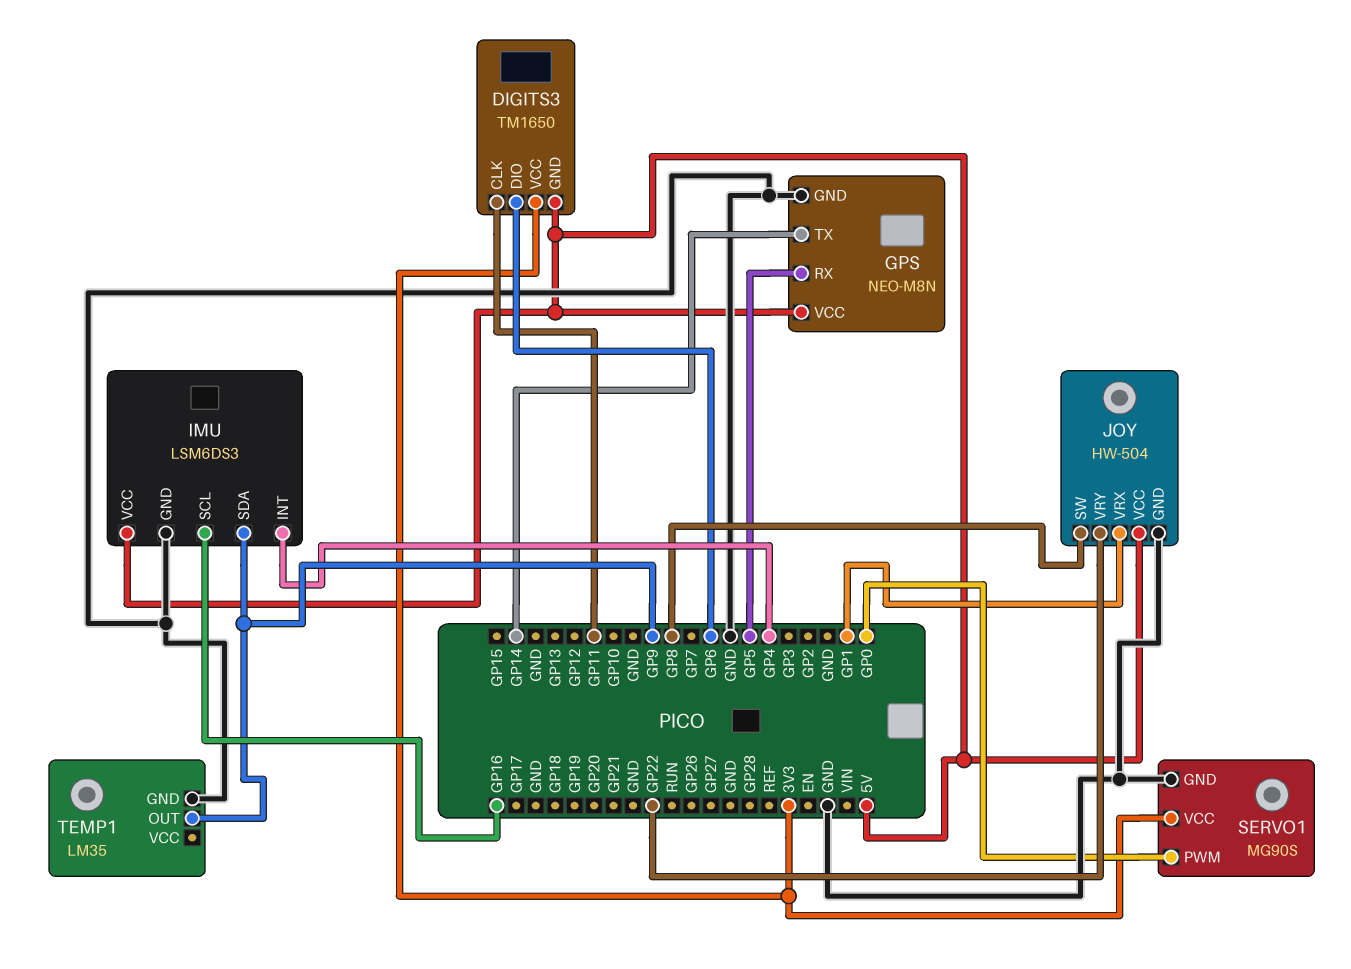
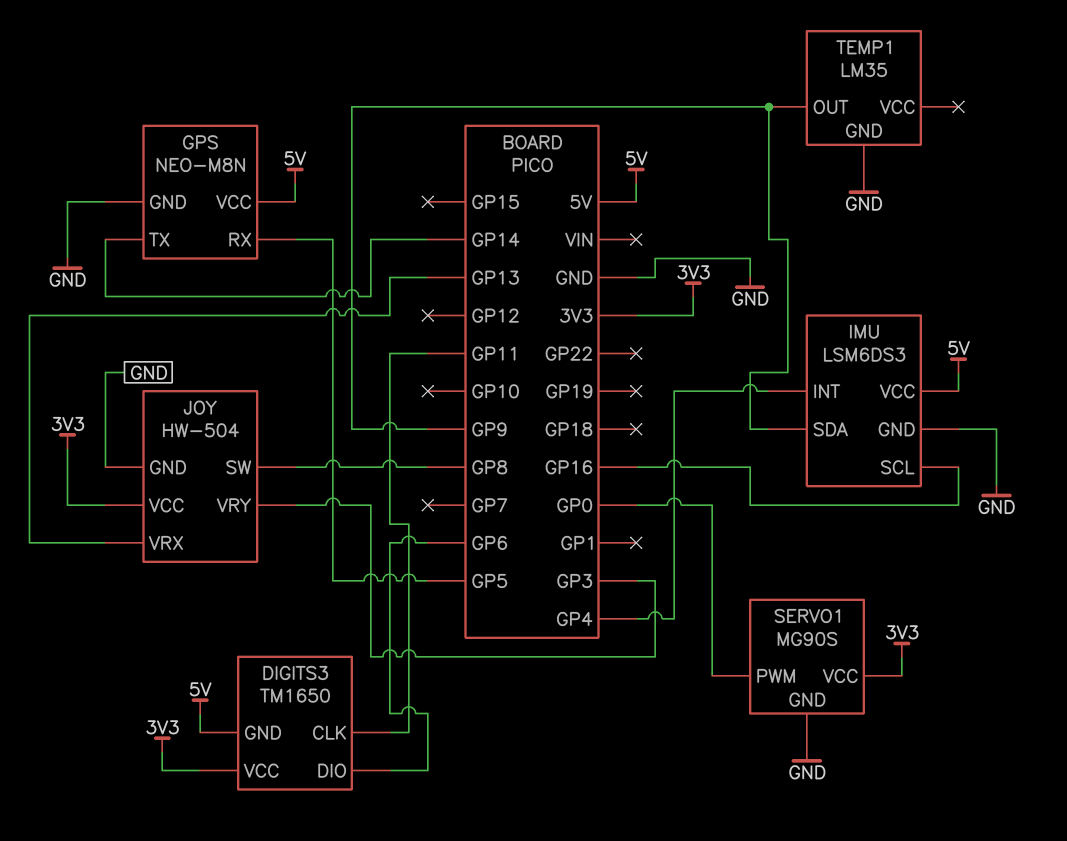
JOY pin VCC: 5V -> 3V3
JOY pin VRX: GP1 -> GP13
JOY pin VRY: GP22 -> GP3

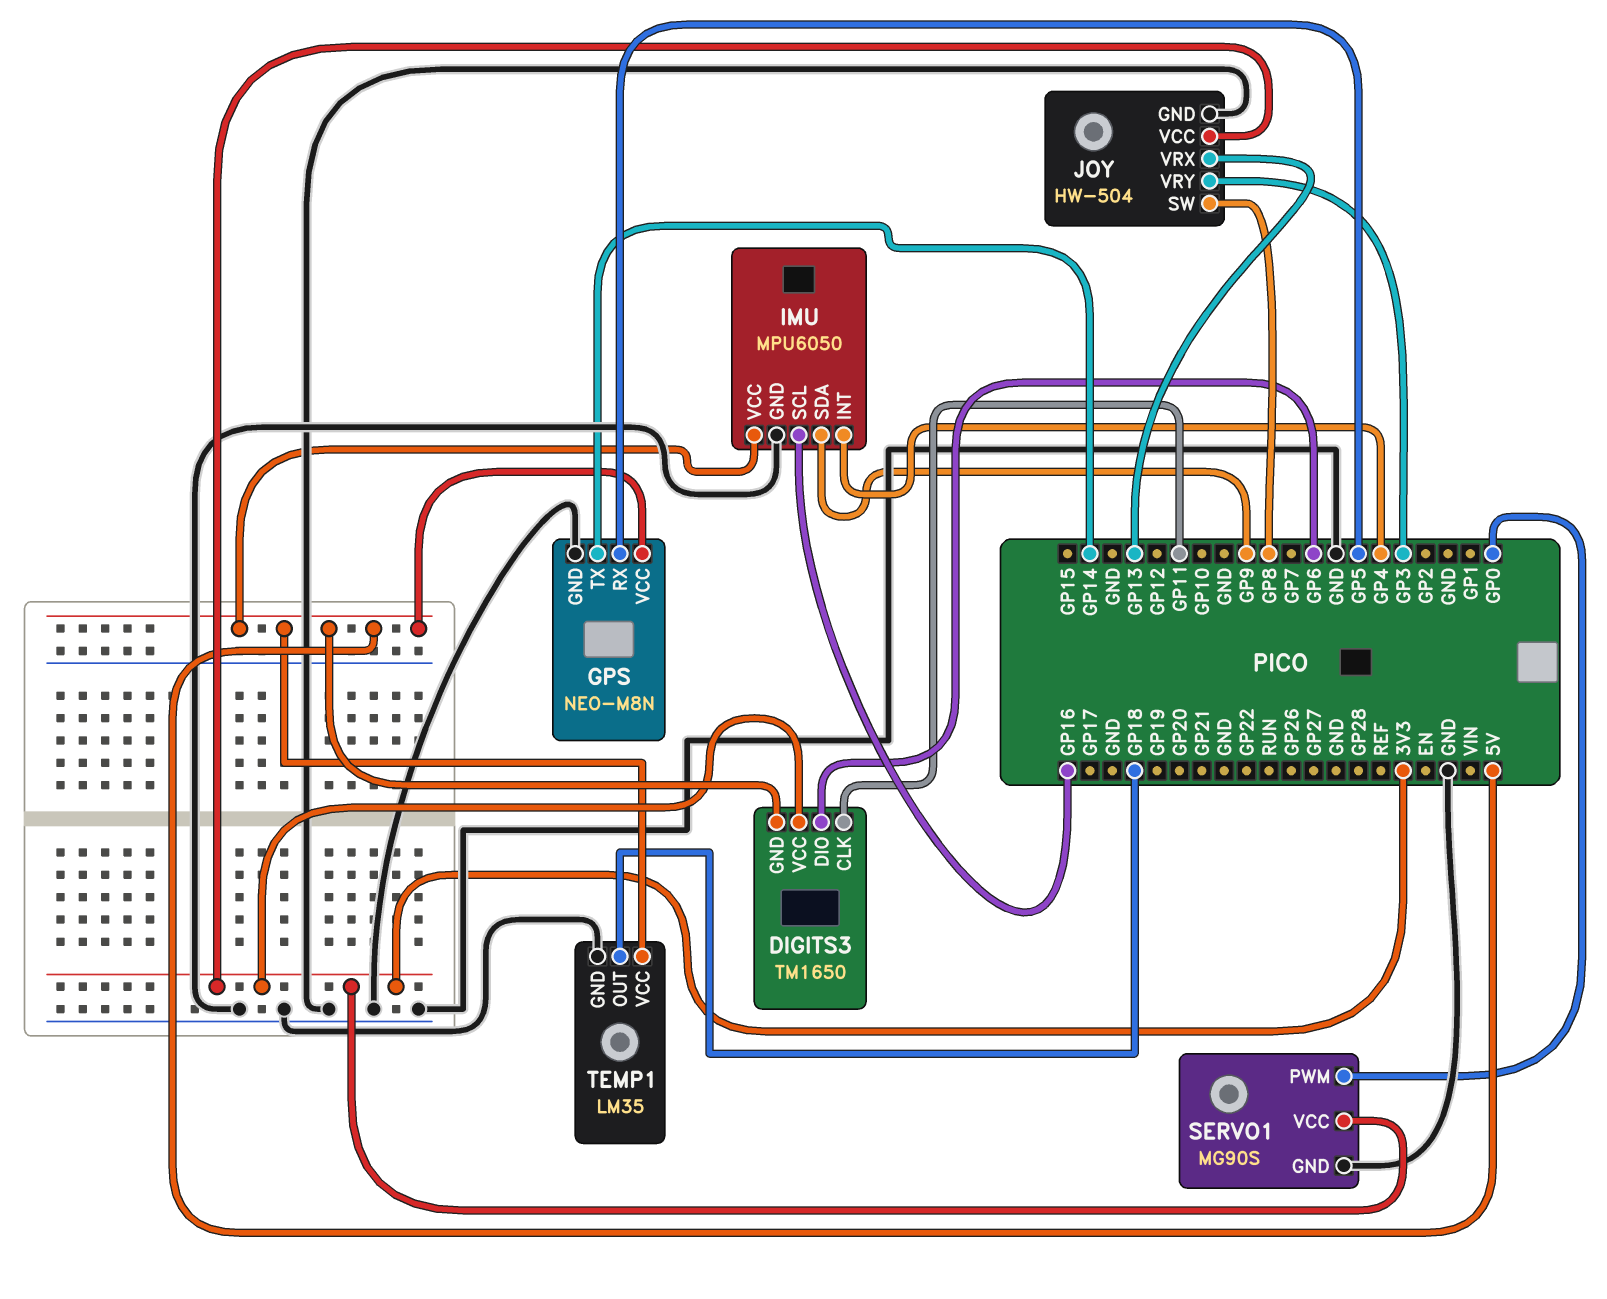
IMU: LSM6DS3 -> MPU6050
TEMP1 pin OUT: GP9 -> GP18
TEMP1 pin VCC: none -> 5V

